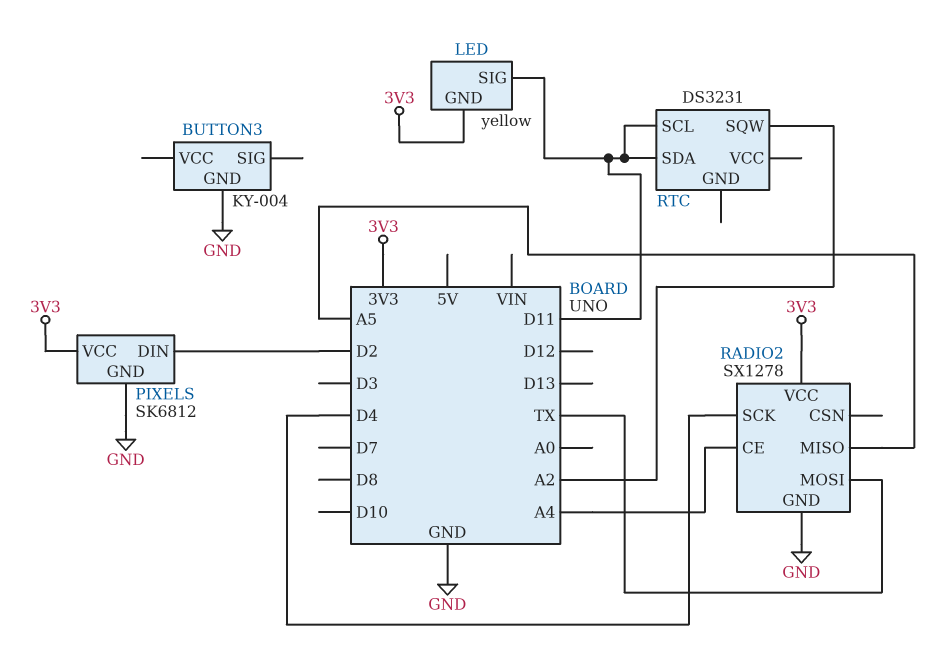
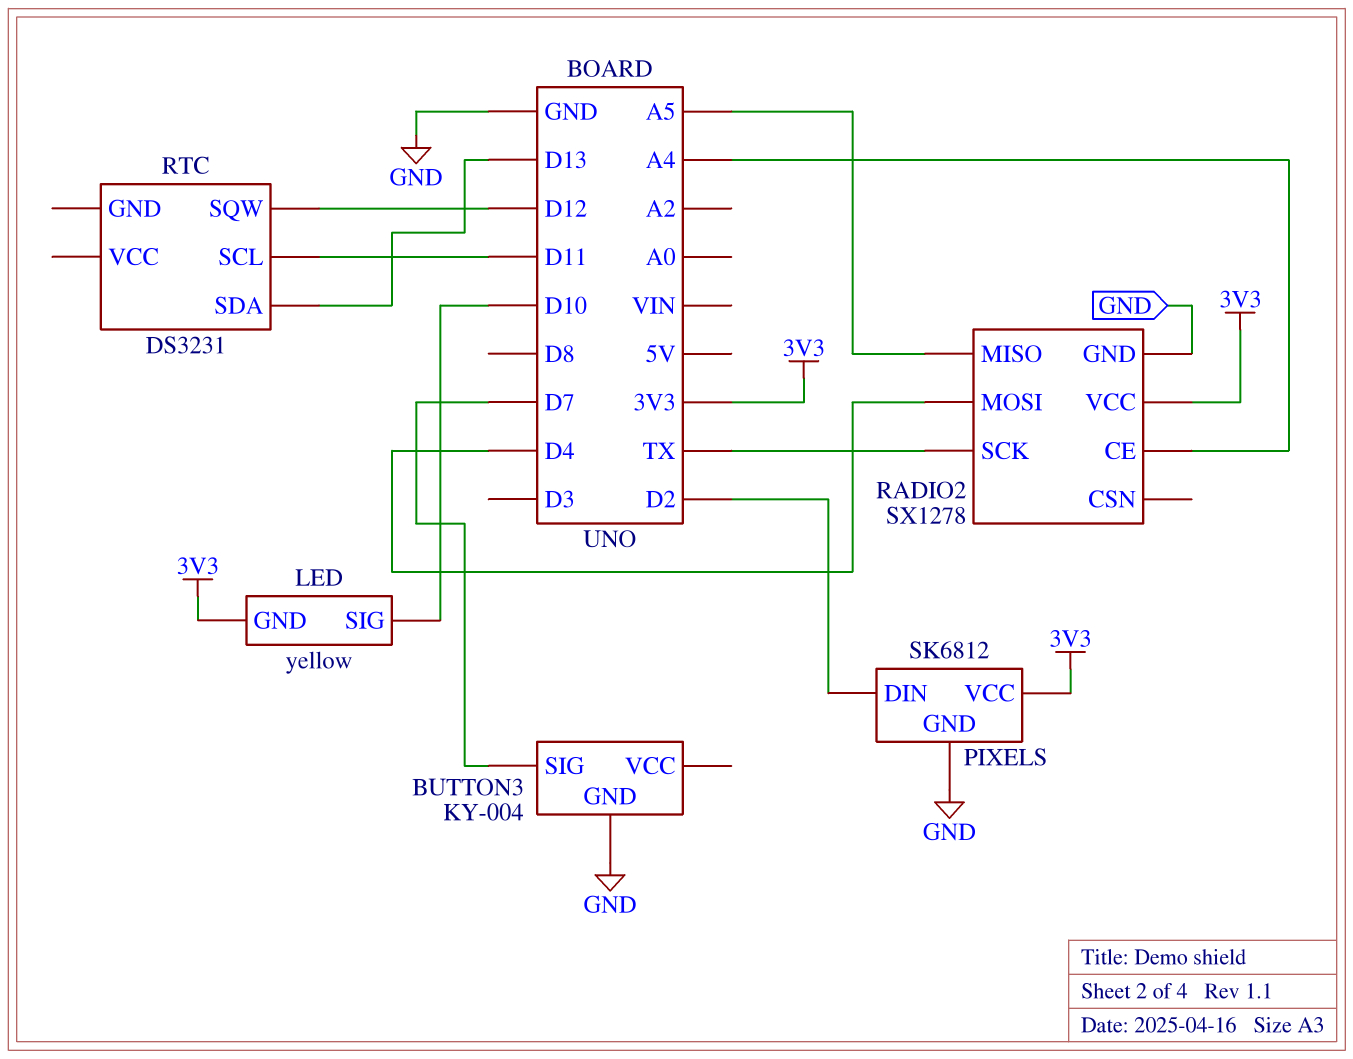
BUTTON3 pin SIG: none -> D7
LED pin SIG: D11 -> D10
RADIO2 pin MOSI: TX -> D4
RADIO2 pin SCK: D4 -> TX
RTC pin SDA: D11 -> D13
RTC pin SQW: A2 -> D12

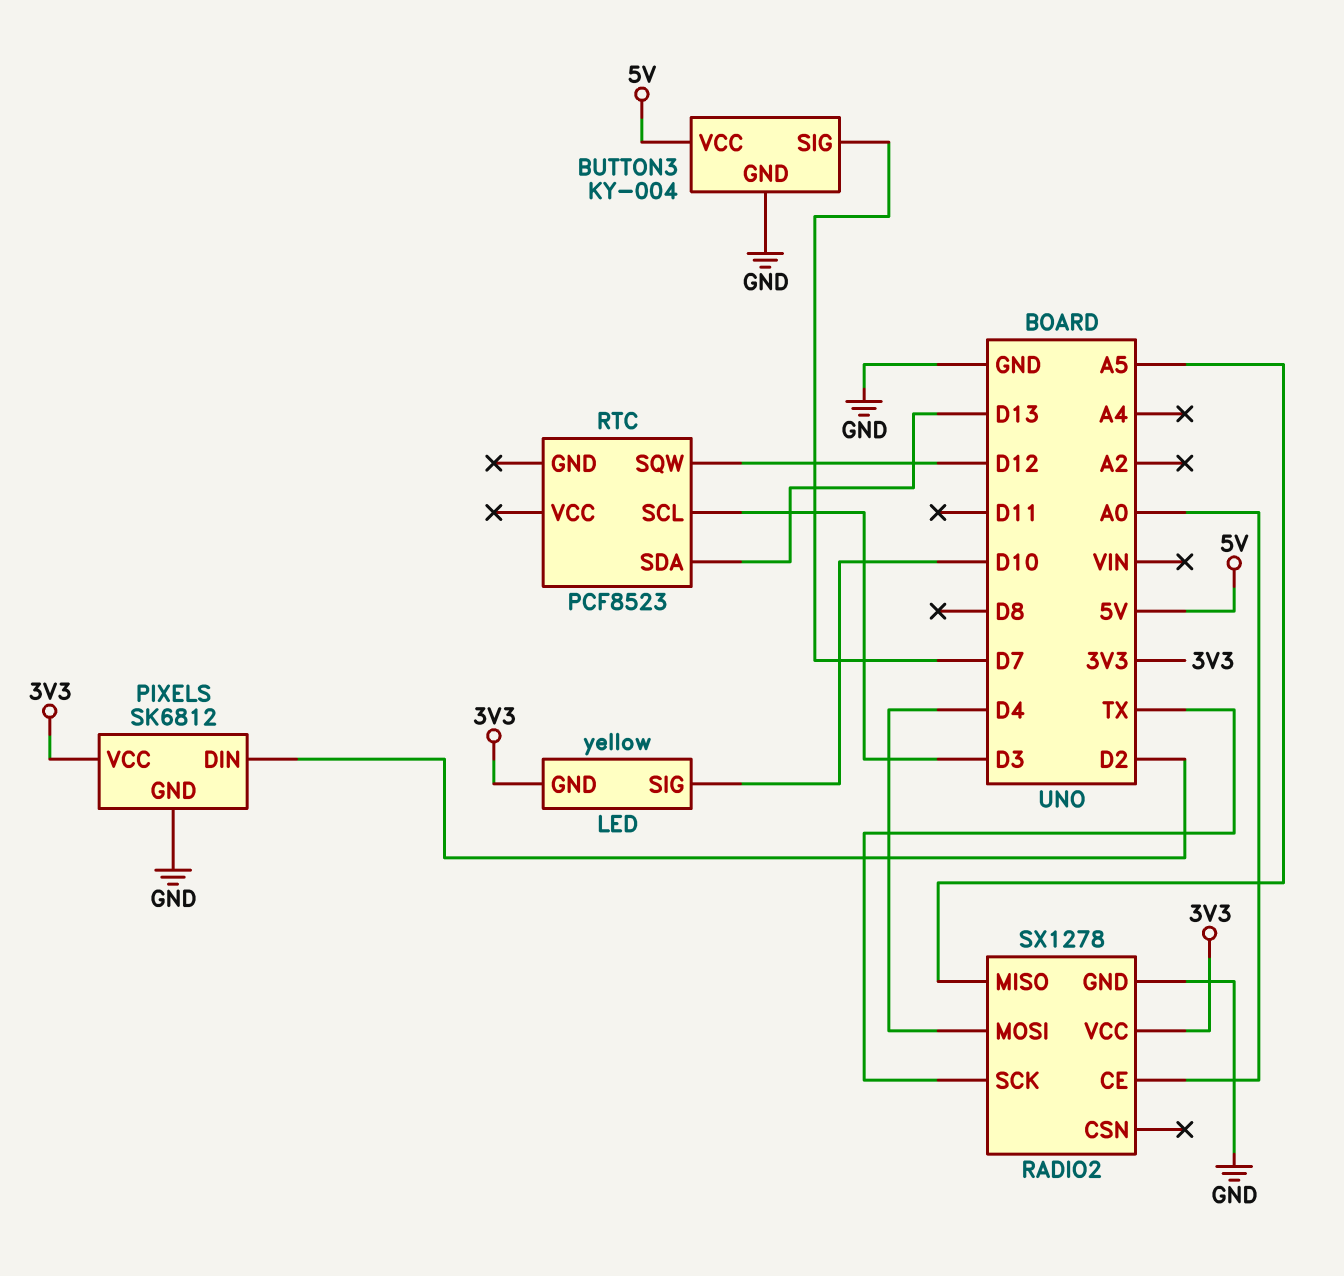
BUTTON3 pin VCC: none -> 5V
RADIO2 pin CE: A4 -> A0
RTC: DS3231 -> PCF8523
RTC pin SCL: D11 -> D3

